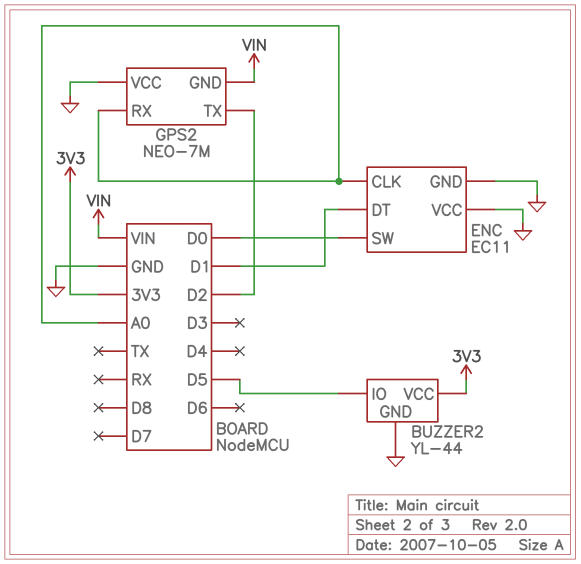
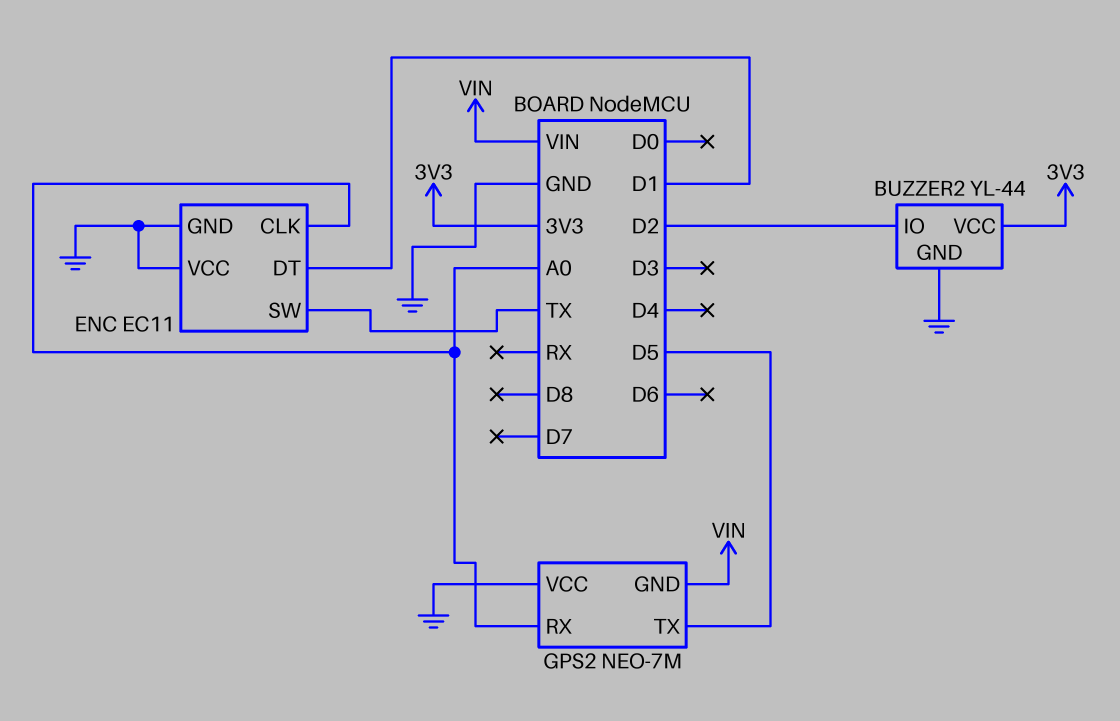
BUZZER2 pin IO: D5 -> D2
ENC pin SW: D0 -> TX
GPS2 pin TX: D2 -> D5

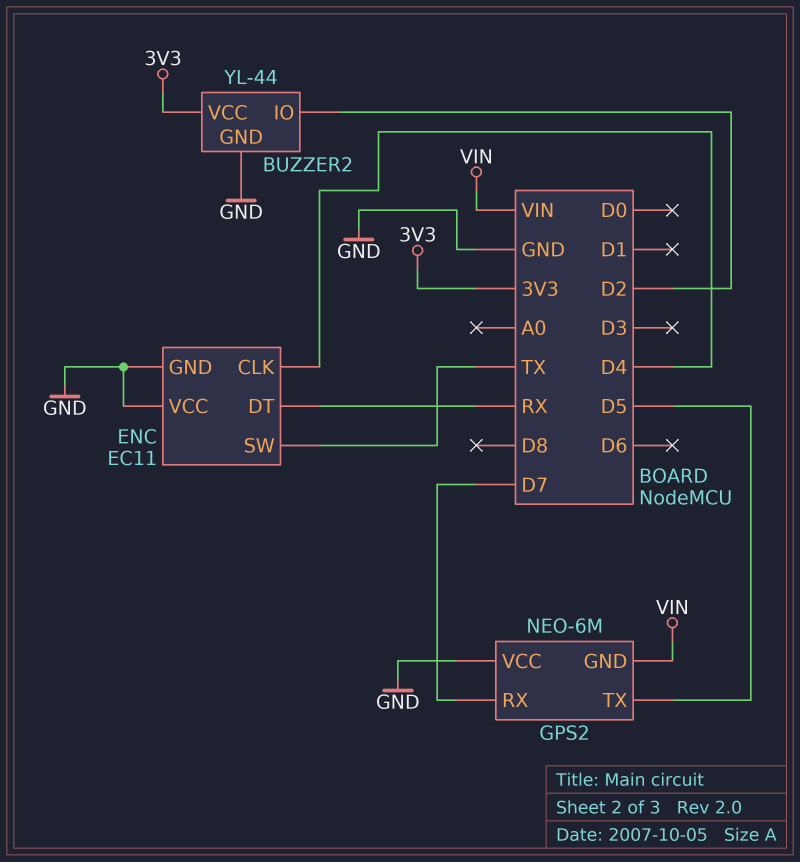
ENC pin CLK: A0 -> D4
ENC pin DT: D1 -> RX
GPS2: NEO-7M -> NEO-6M
GPS2 pin RX: A0 -> D7

